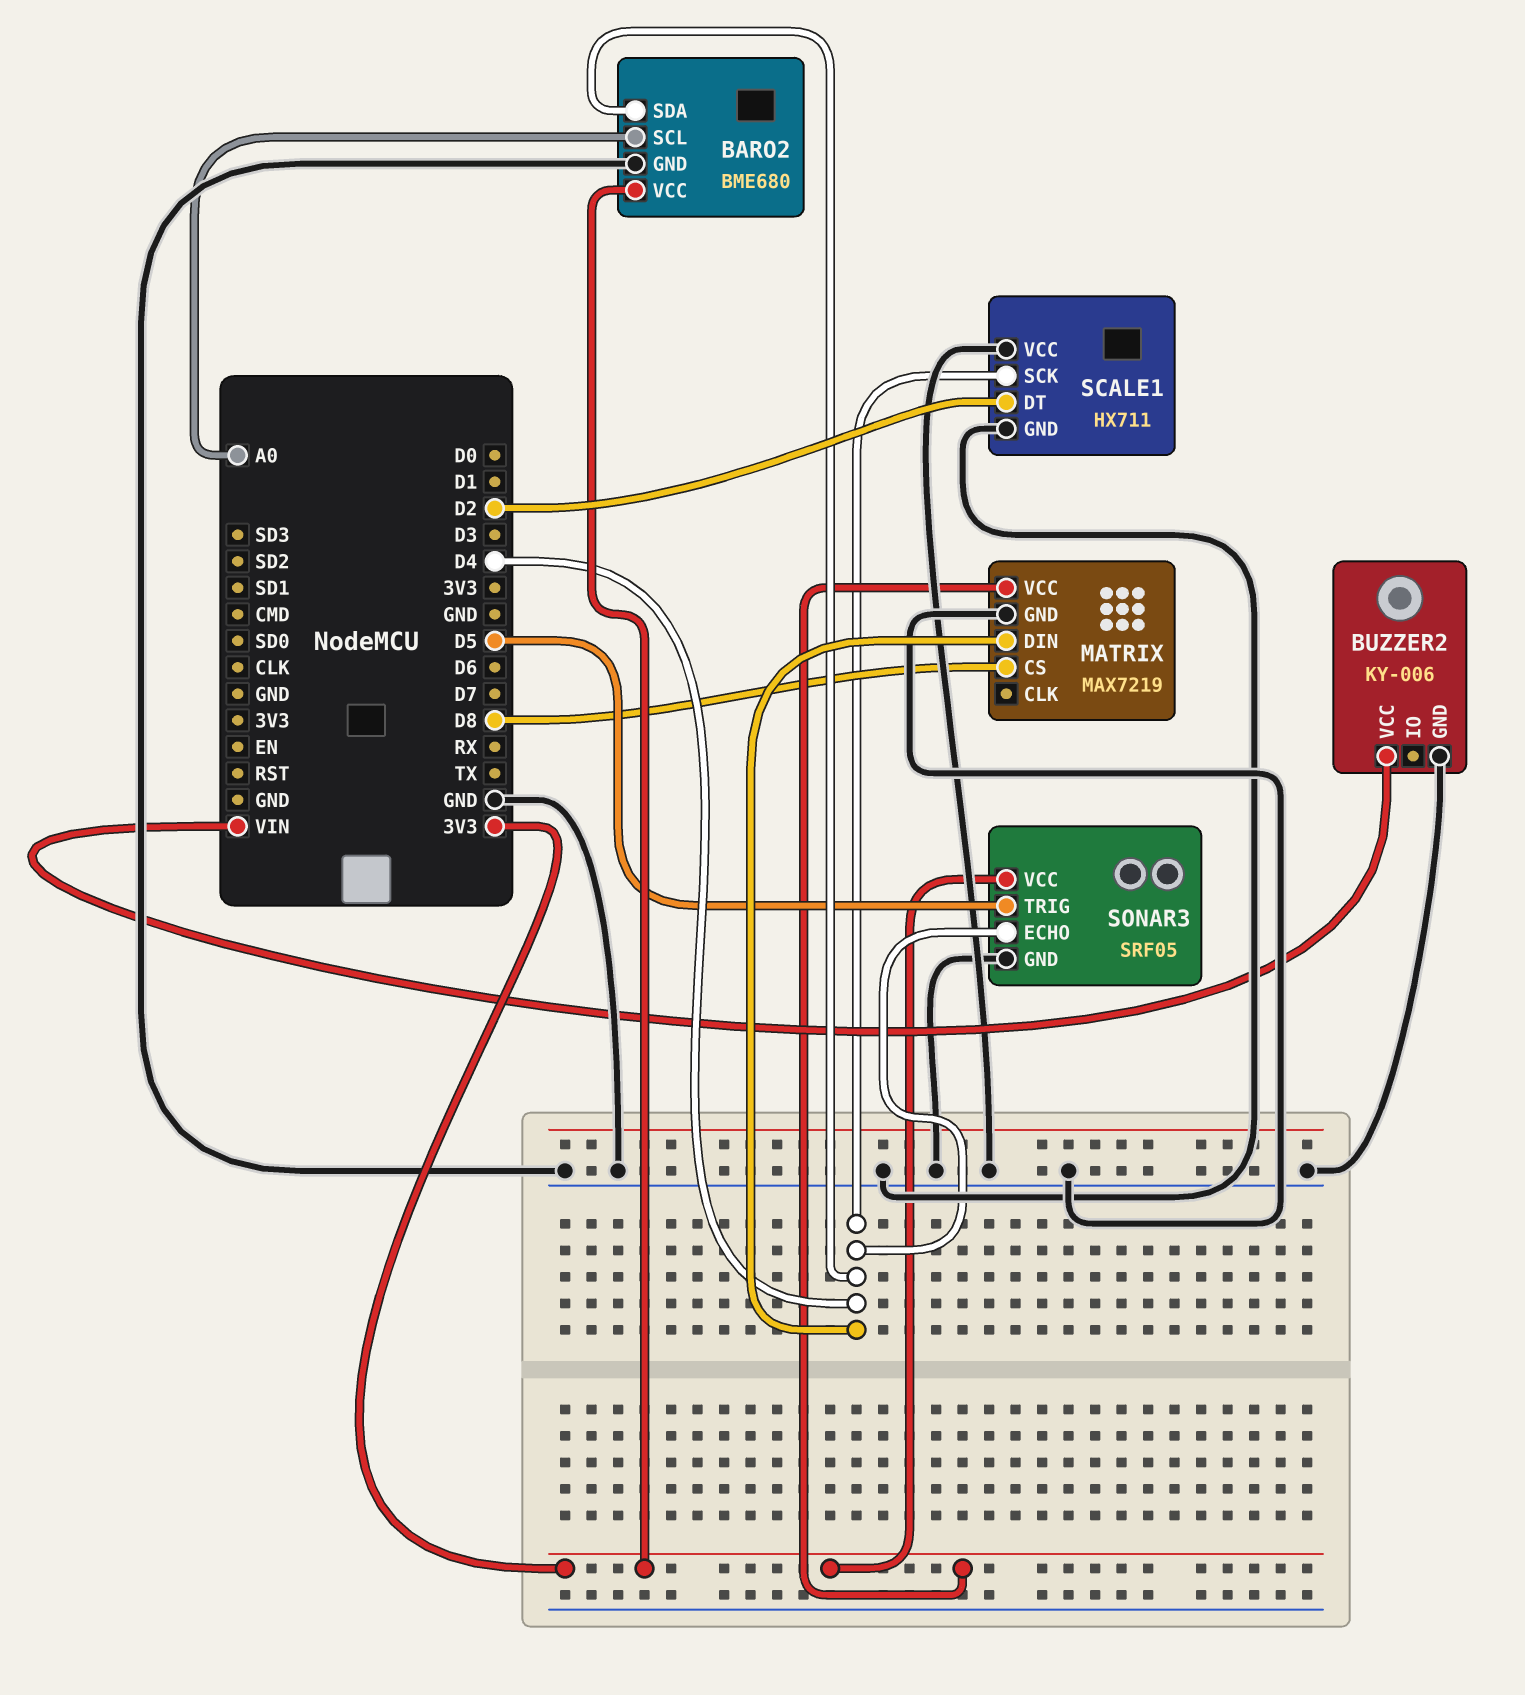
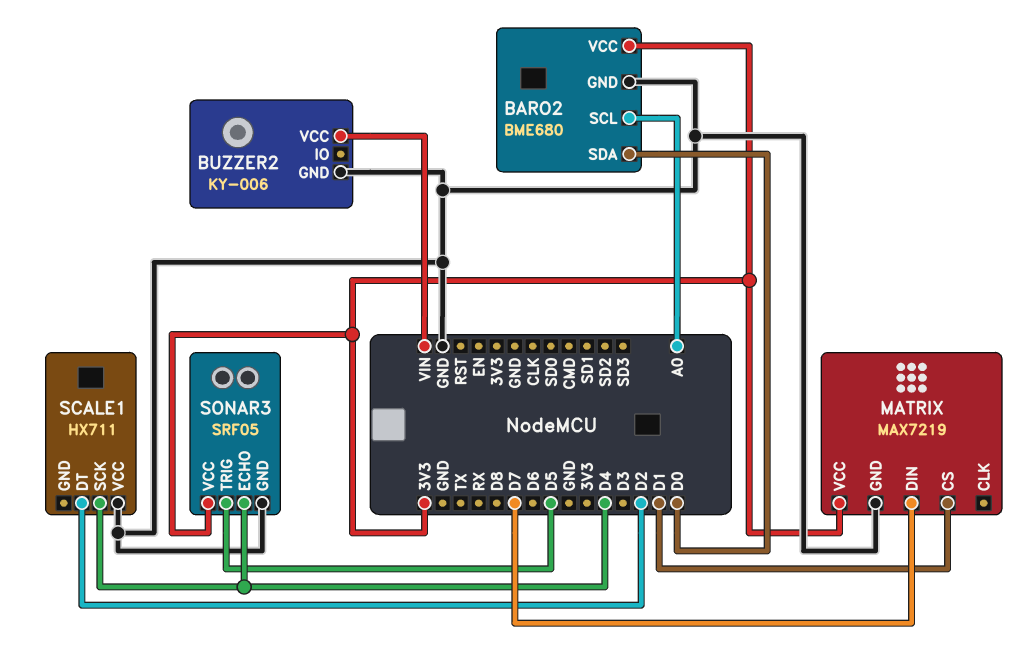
BARO2 pin SDA: D4 -> D0
MATRIX pin CS: D8 -> D1
MATRIX pin DIN: D4 -> D7
SCALE1 pin GND: GND -> none

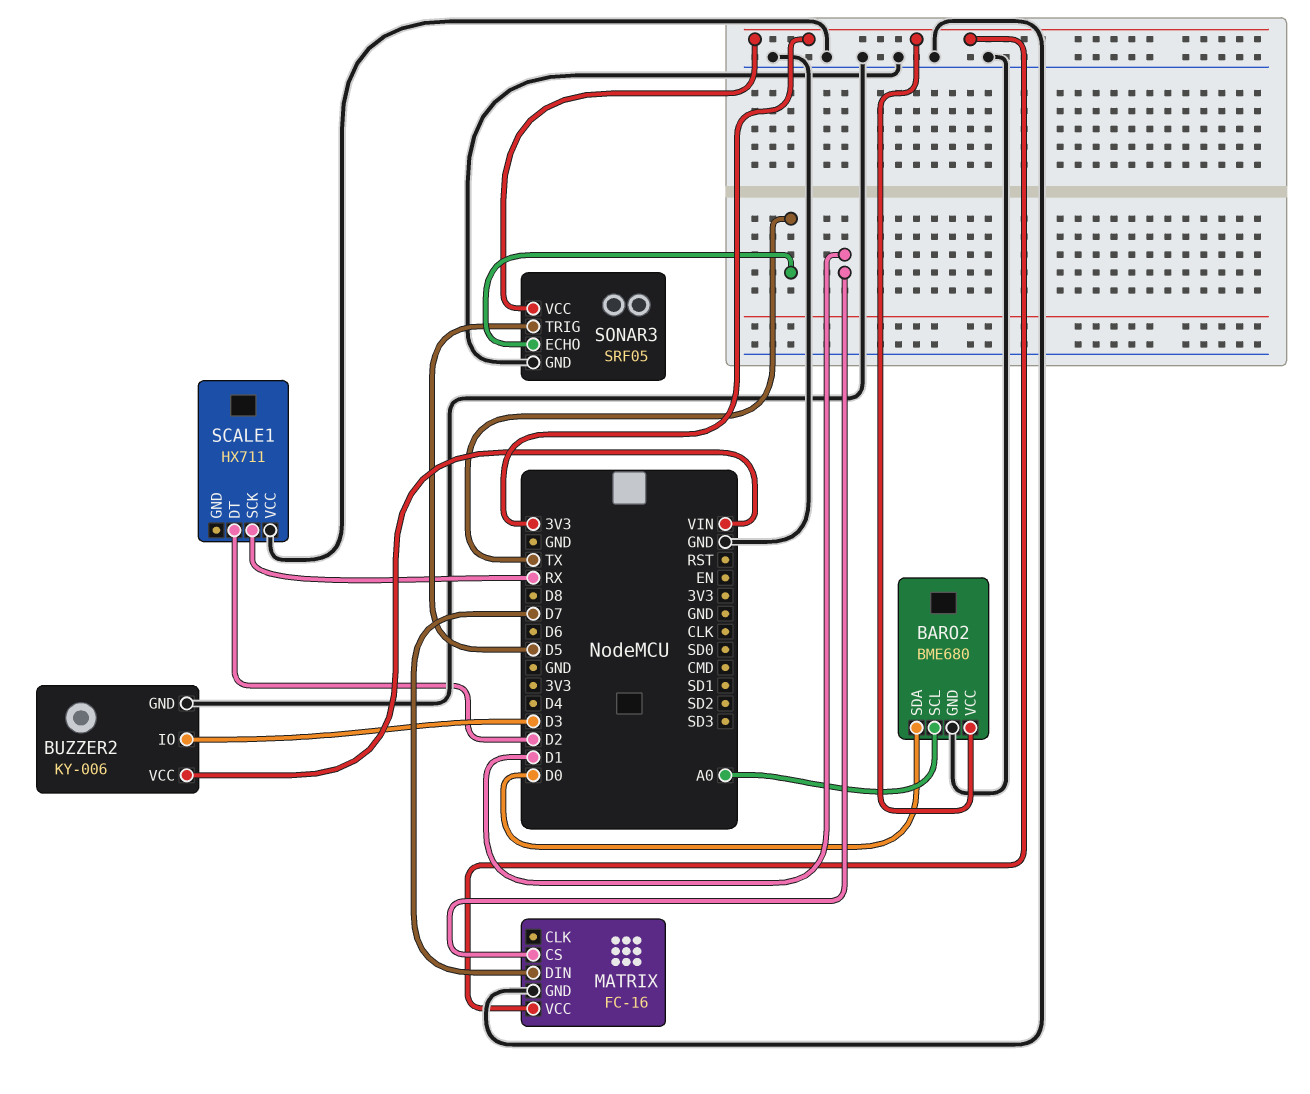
BUZZER2 pin IO: none -> D3
MATRIX: MAX7219 -> FC-16
SCALE1 pin SCK: D4 -> RX
SONAR3 pin ECHO: D4 -> TX

